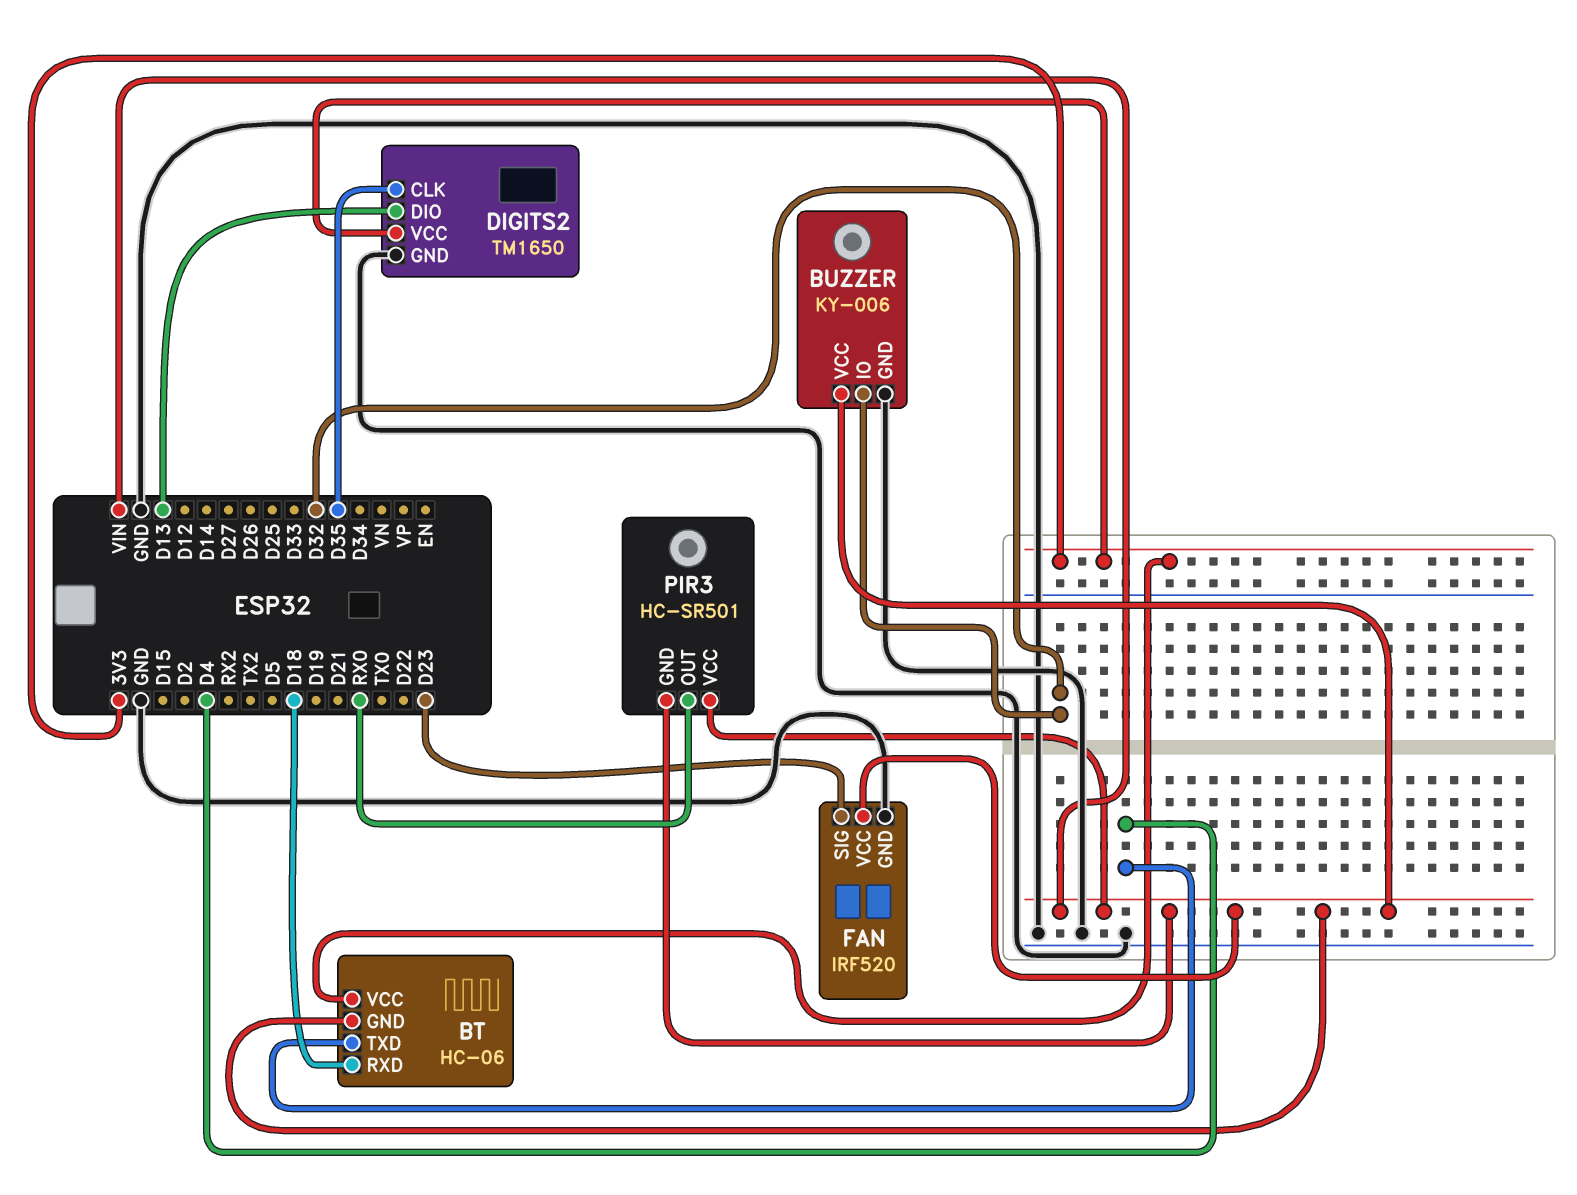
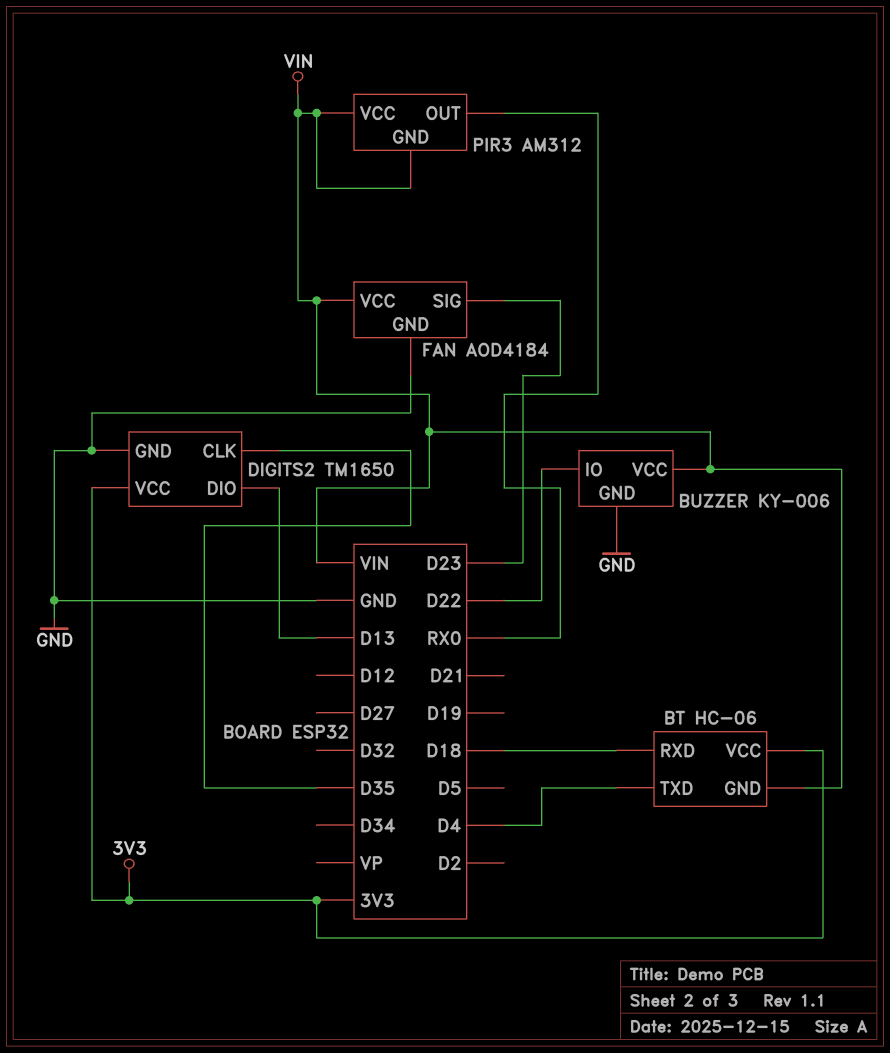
BUZZER pin IO: D32 -> D22
FAN: IRF520 -> AOD4184
PIR3: HC-SR501 -> AM312

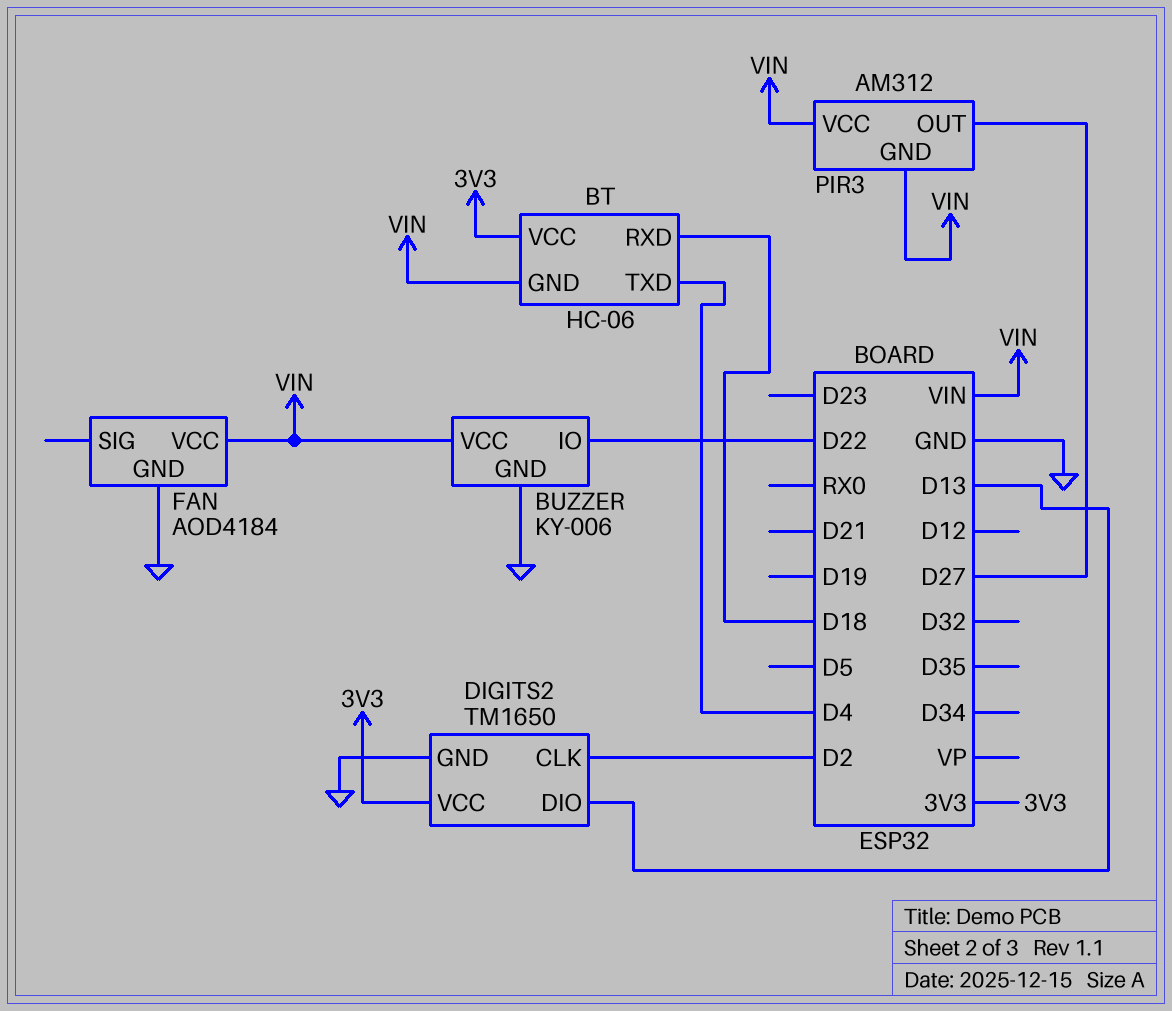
DIGITS2 pin CLK: D35 -> D2
FAN pin SIG: D23 -> none
PIR3 pin OUT: RX0 -> D27

